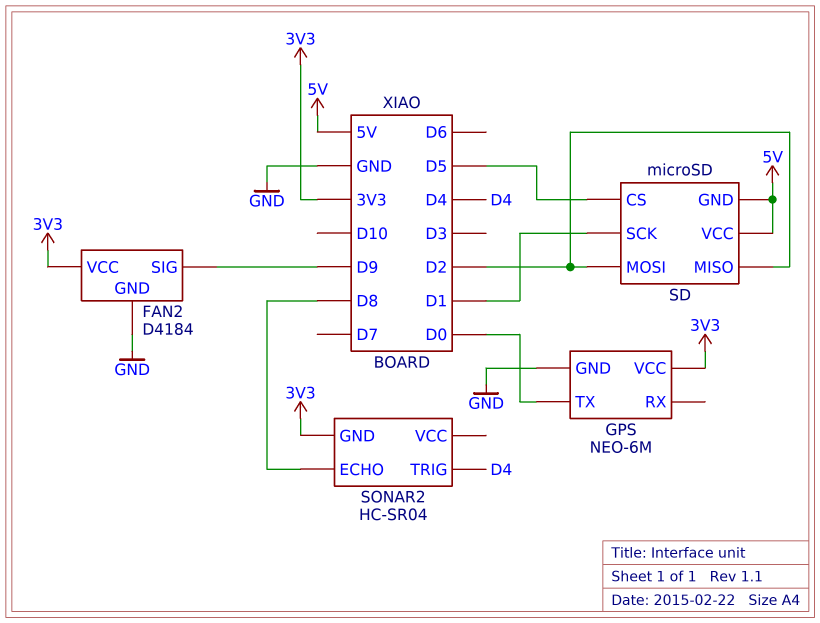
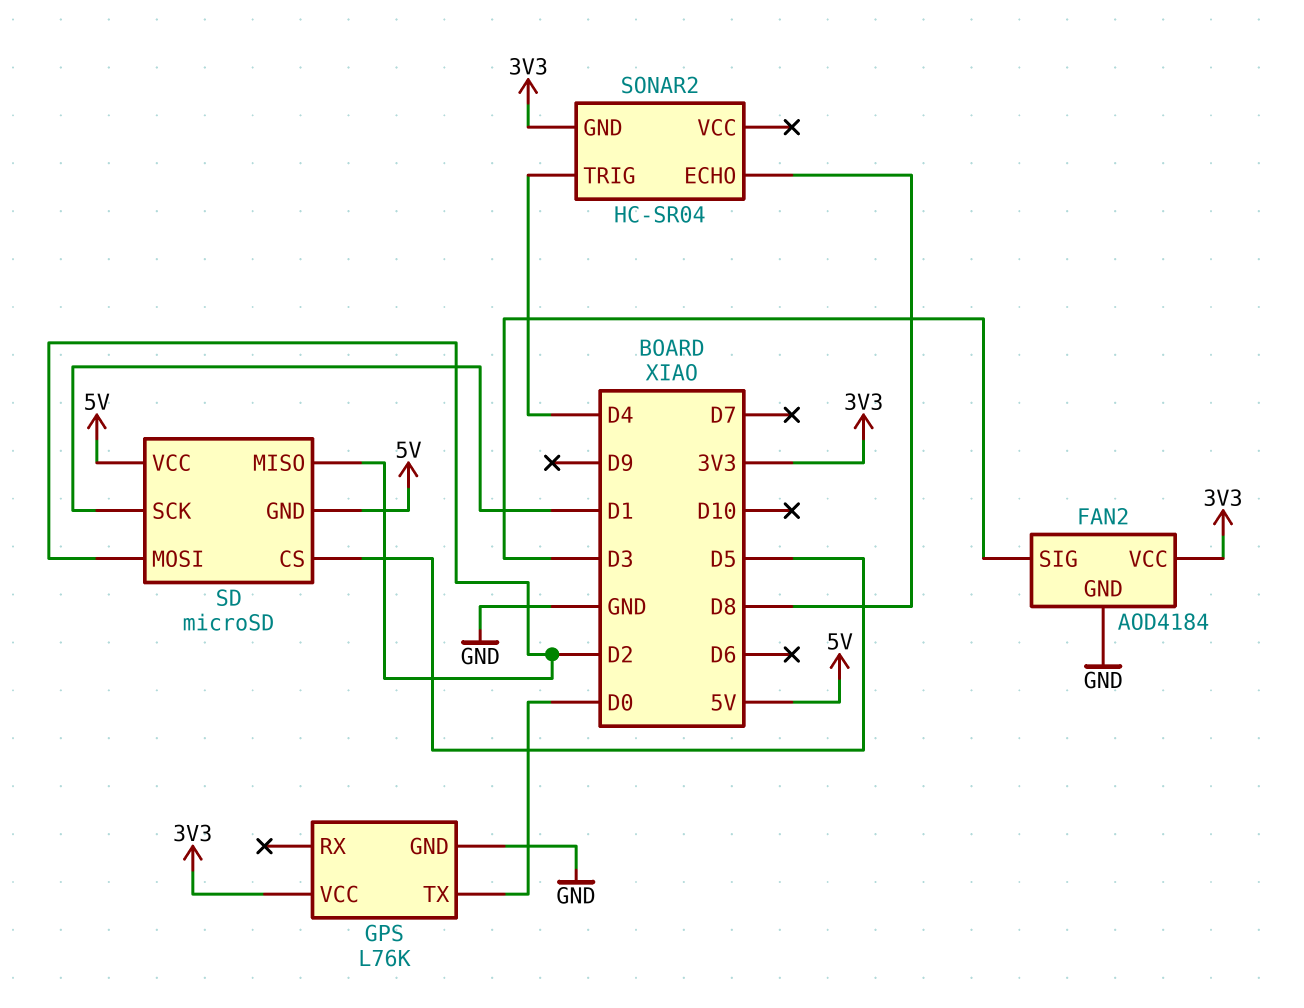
FAN2: D4184 -> AOD4184
FAN2 pin SIG: D9 -> D3
GPS: NEO-6M -> L76K

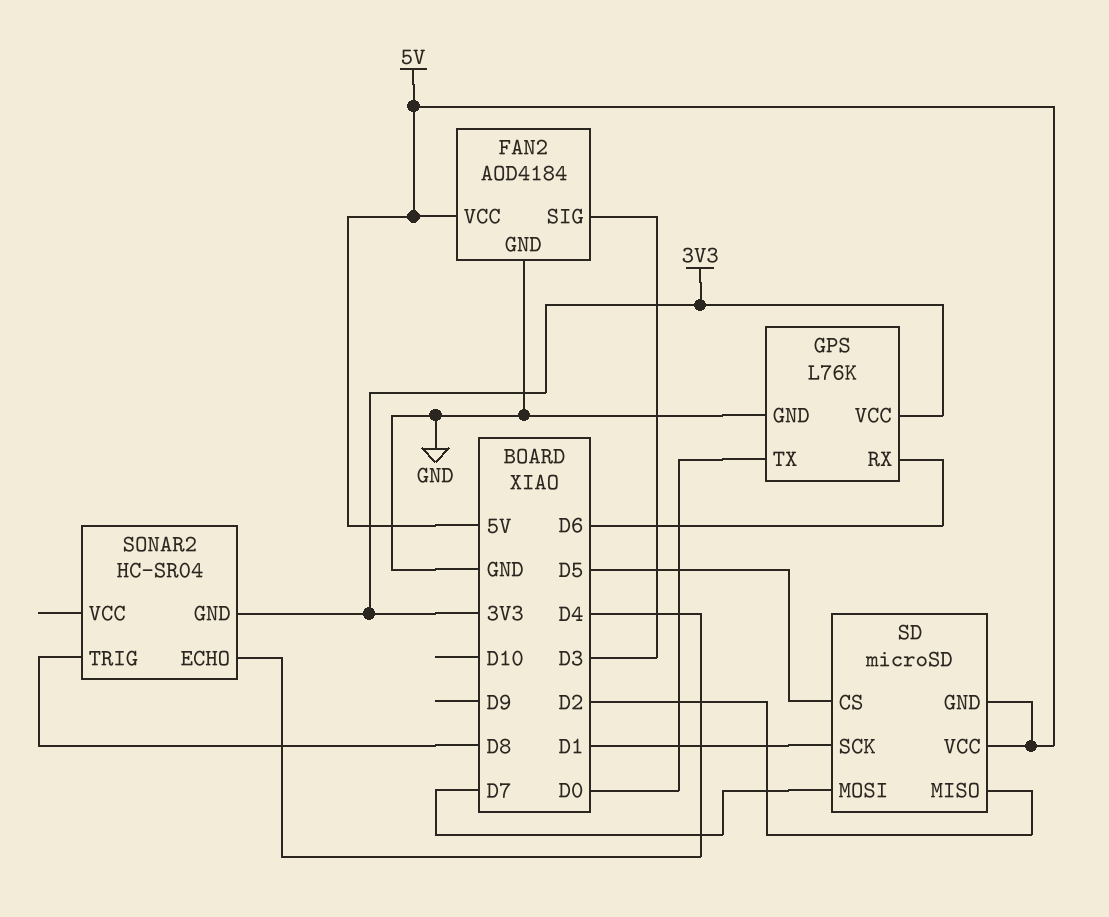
FAN2 pin VCC: 3V3 -> 5V
GPS pin RX: none -> D6
SD pin MOSI: D2 -> D7
SONAR2 pin ECHO: D8 -> D4
SONAR2 pin TRIG: D4 -> D8

